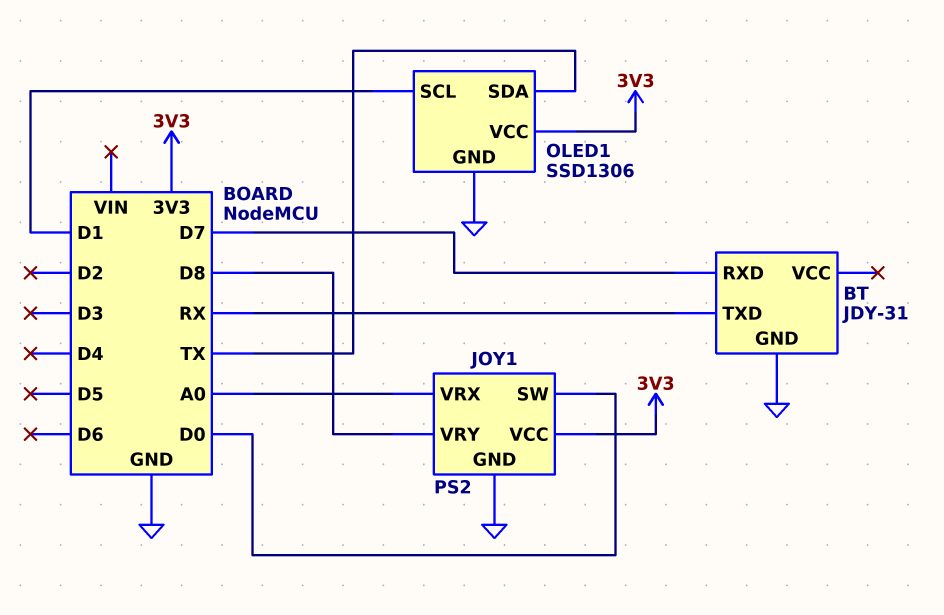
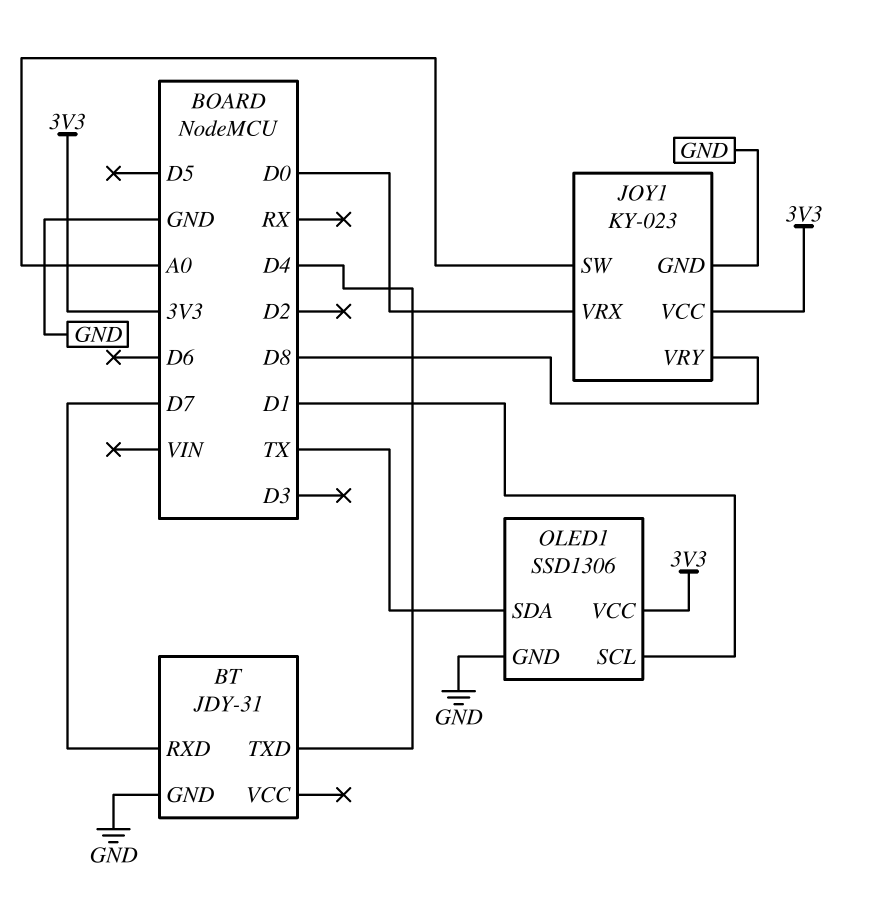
BT pin TXD: RX -> D4
JOY1: PS2 -> KY-023
JOY1 pin SW: D0 -> A0
JOY1 pin VRX: A0 -> D0

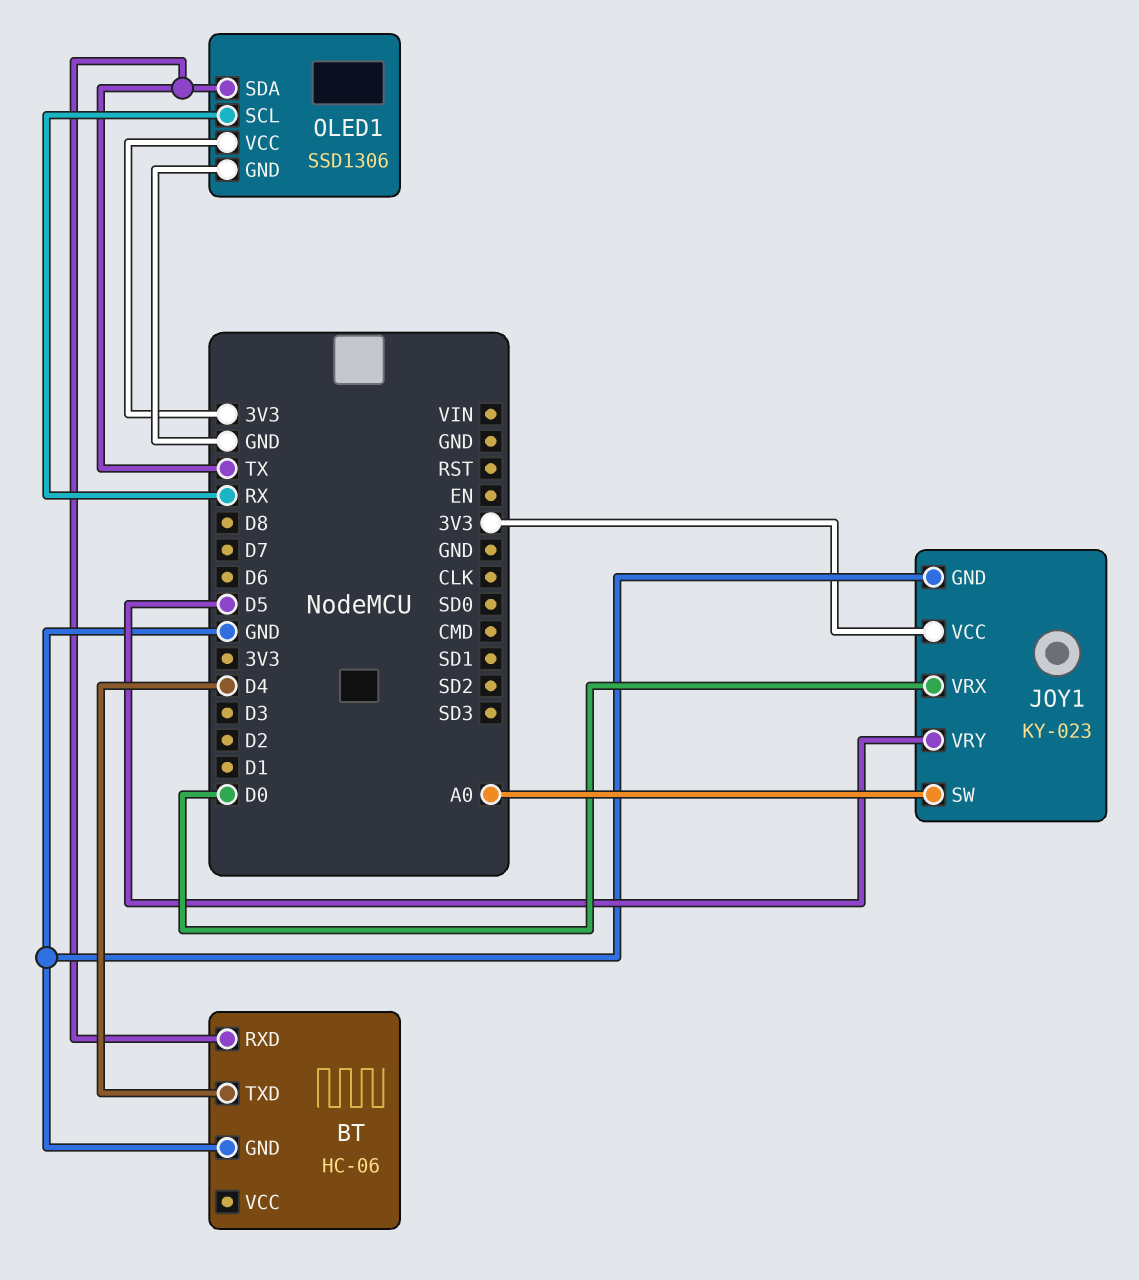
BT: JDY-31 -> HC-06
BT pin RXD: D7 -> TX
JOY1 pin VRY: D8 -> D5
OLED1 pin SCL: D1 -> RX

